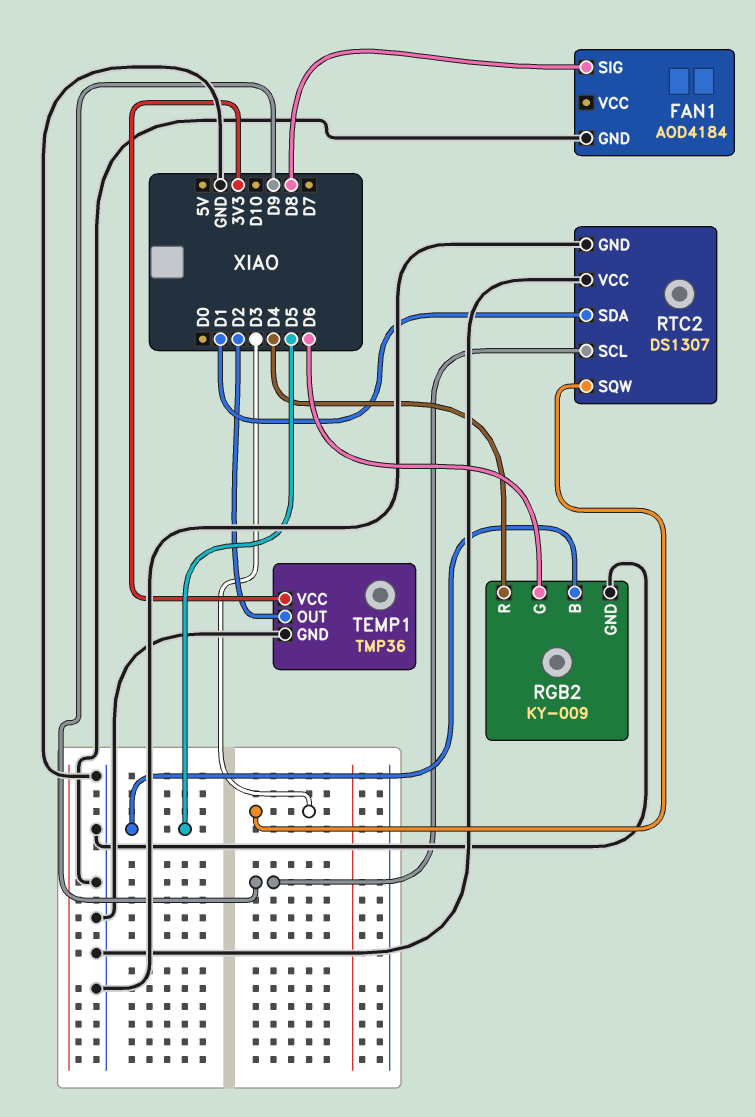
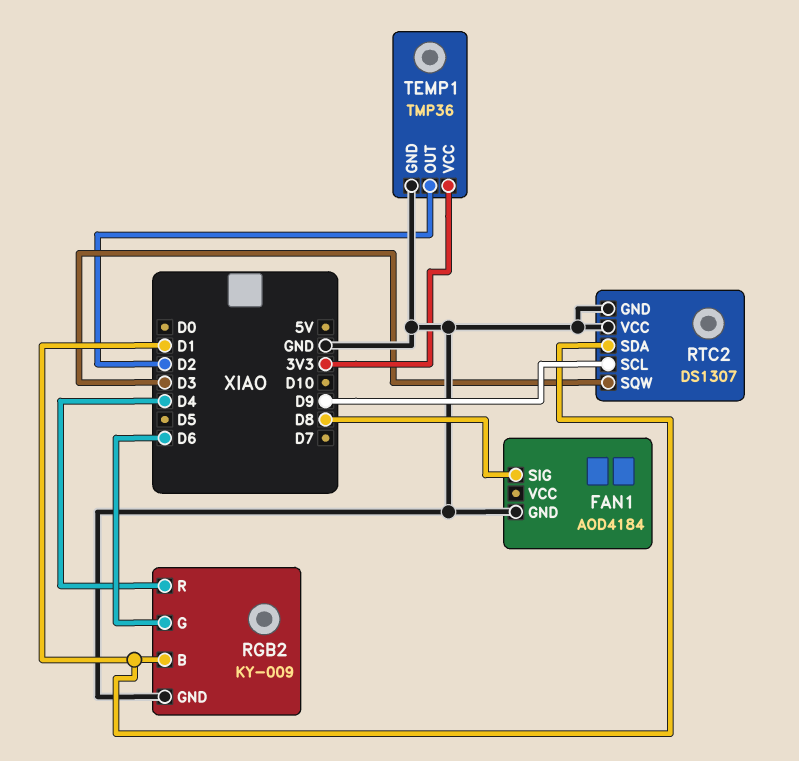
RGB2 pin B: D5 -> D1

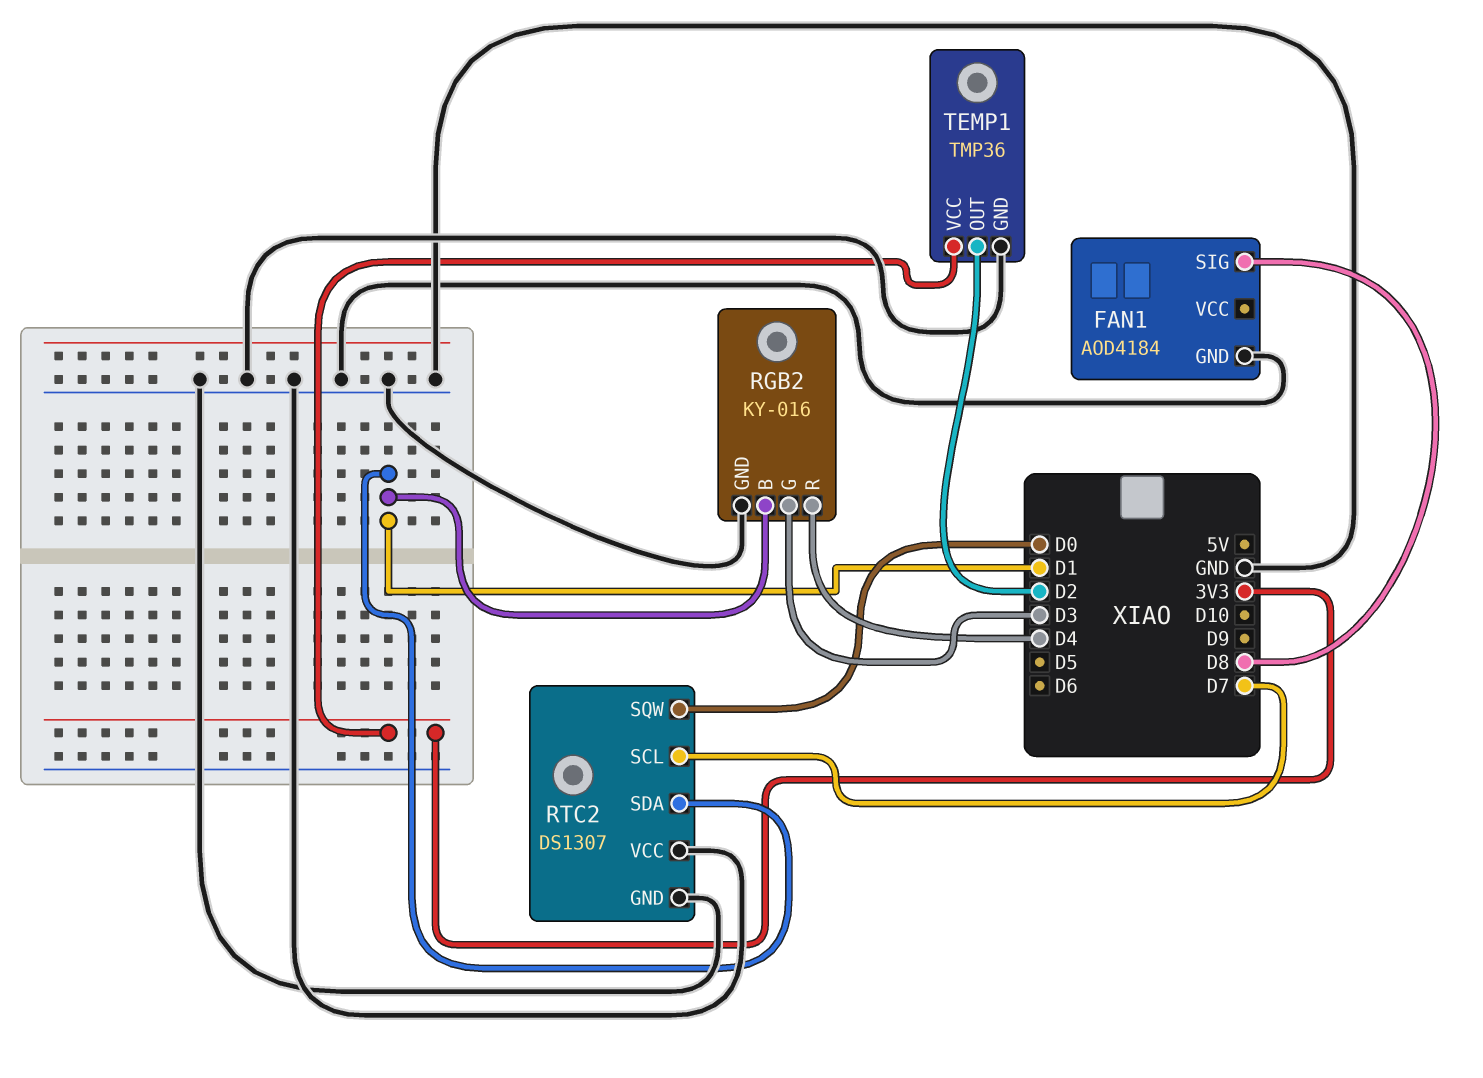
RGB2: KY-009 -> KY-016
RGB2 pin G: D6 -> D3
RTC2 pin SCL: D9 -> D7
RTC2 pin SQW: D3 -> D0

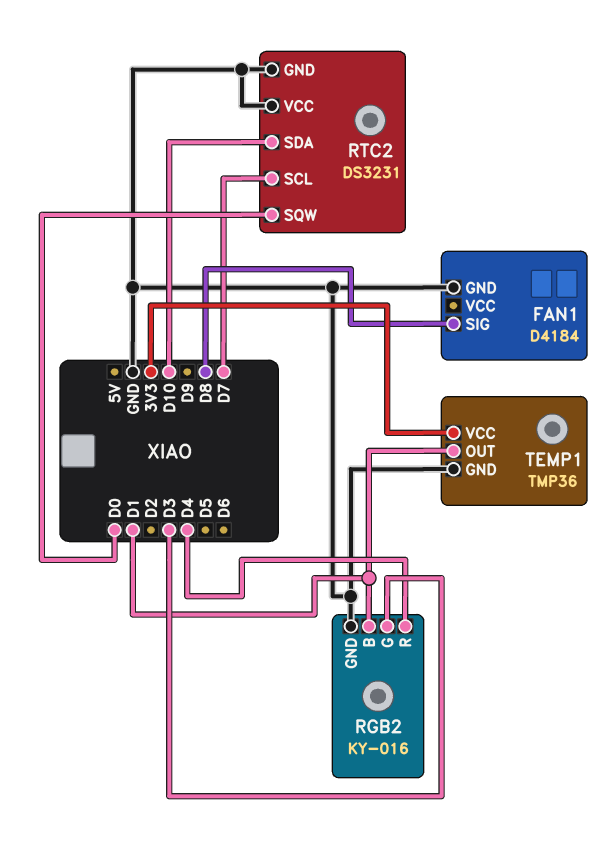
FAN1: AOD4184 -> D4184
RTC2: DS1307 -> DS3231
RTC2 pin SDA: D1 -> D10
TEMP1 pin OUT: D2 -> D1

